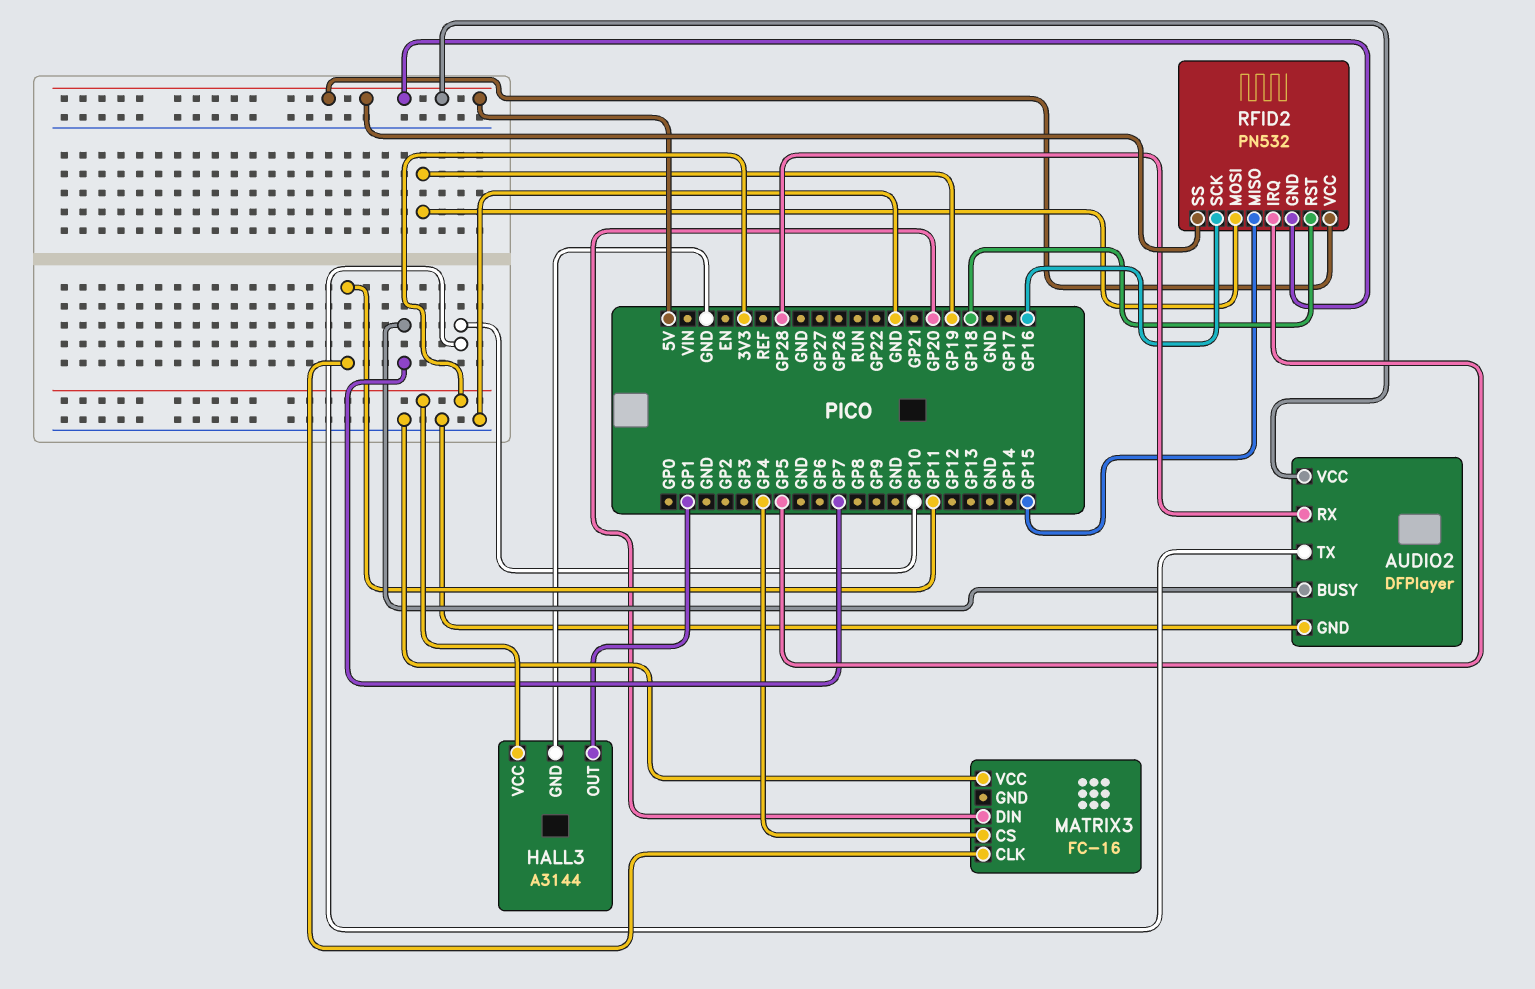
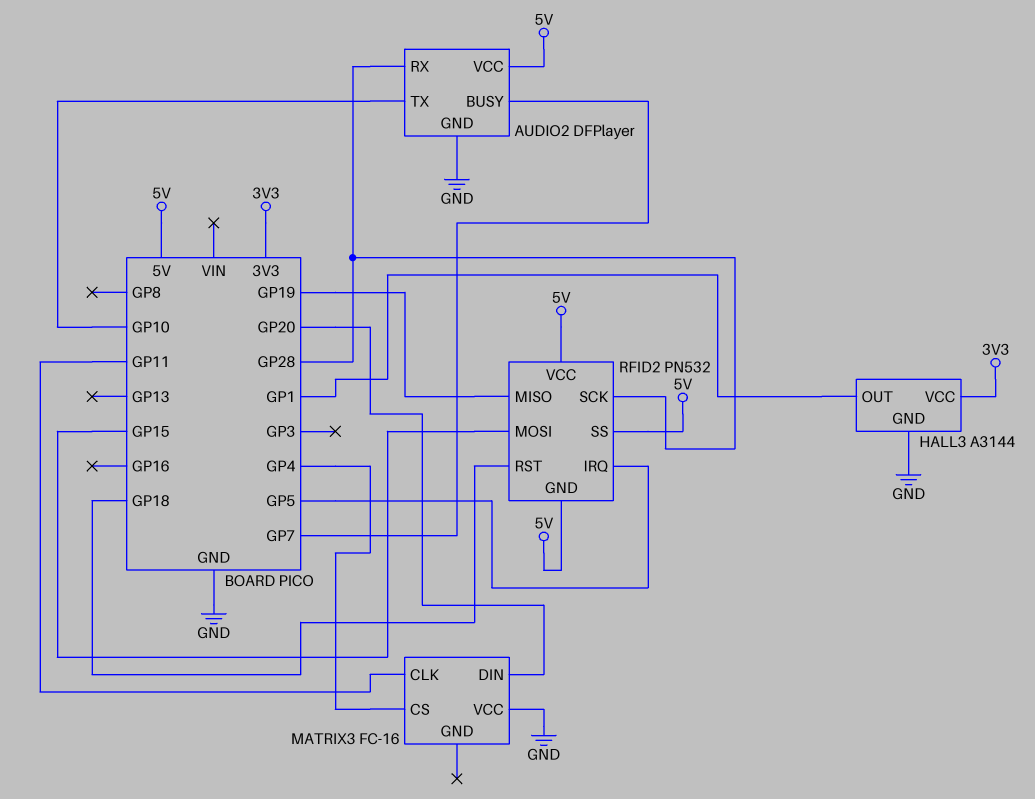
RFID2 pin MISO: GP15 -> GP19
RFID2 pin MOSI: GP19 -> GP15
RFID2 pin SCK: GP16 -> GP28

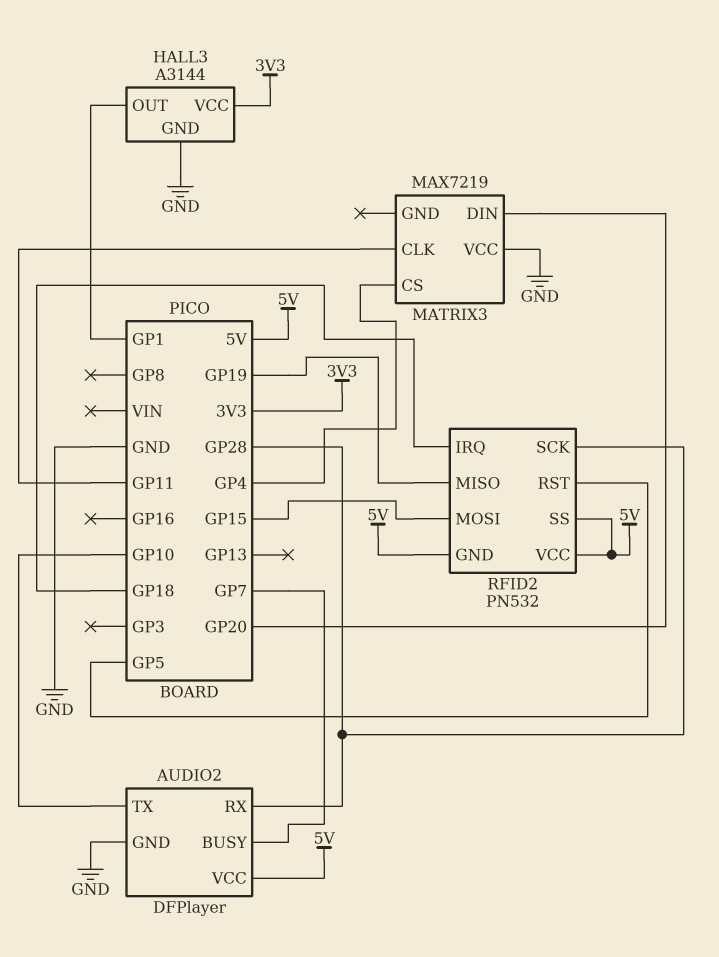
MATRIX3: FC-16 -> MAX7219
RFID2 pin IRQ: GP5 -> GP18
RFID2 pin RST: GP18 -> GP5

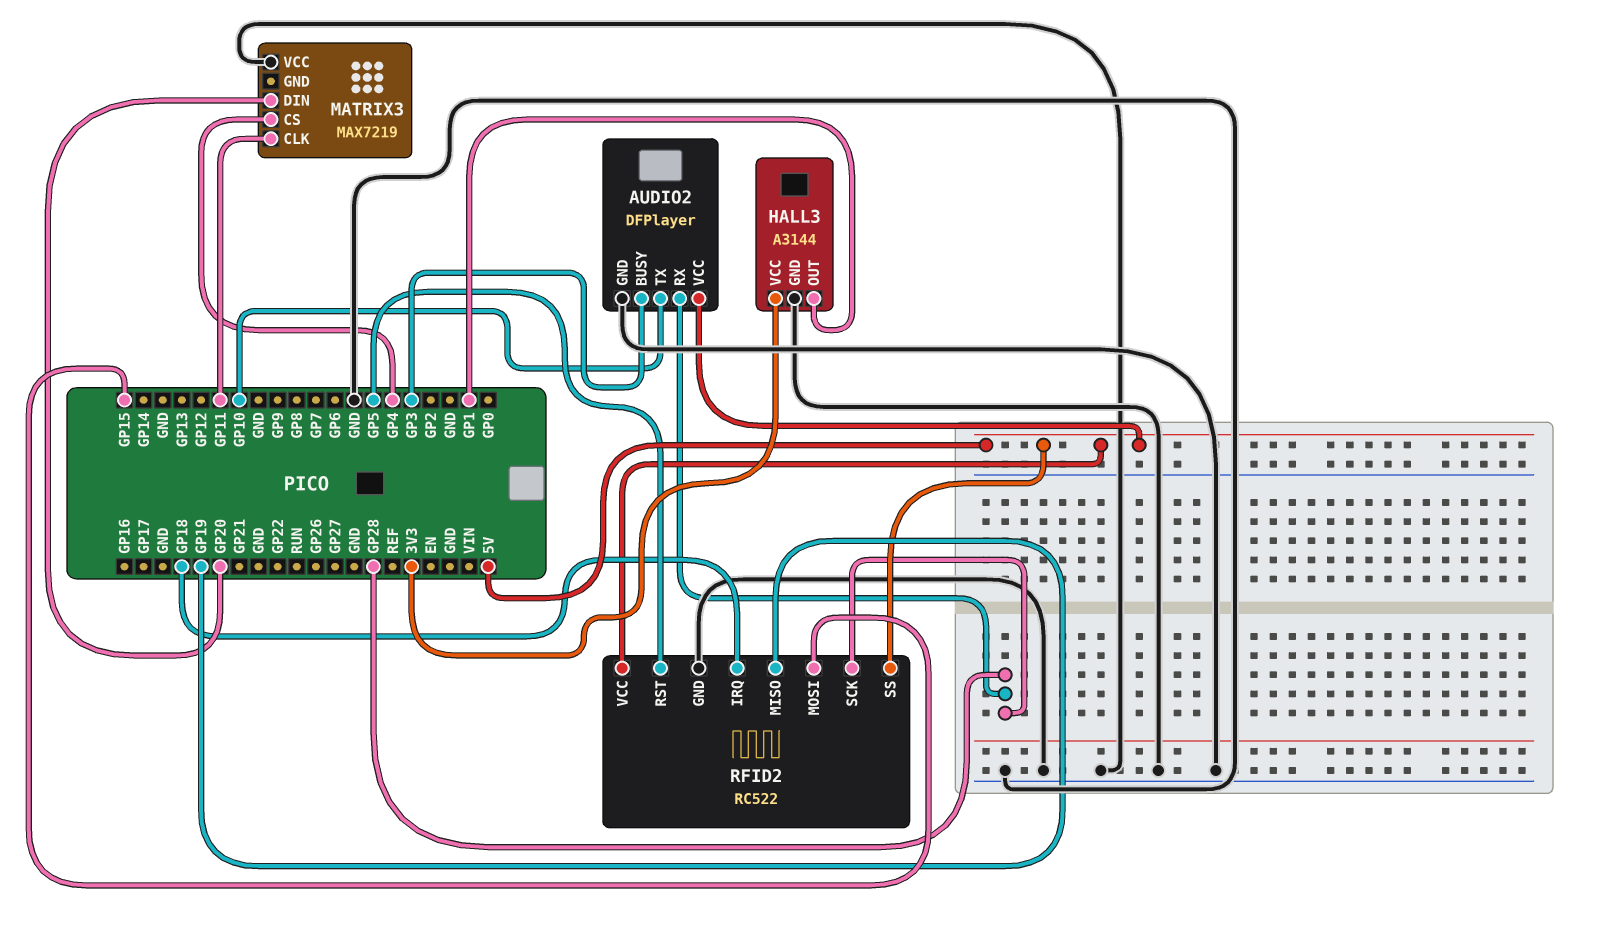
AUDIO2 pin BUSY: GP7 -> GP3
RFID2: PN532 -> RC522
RFID2 pin GND: 5V -> GND

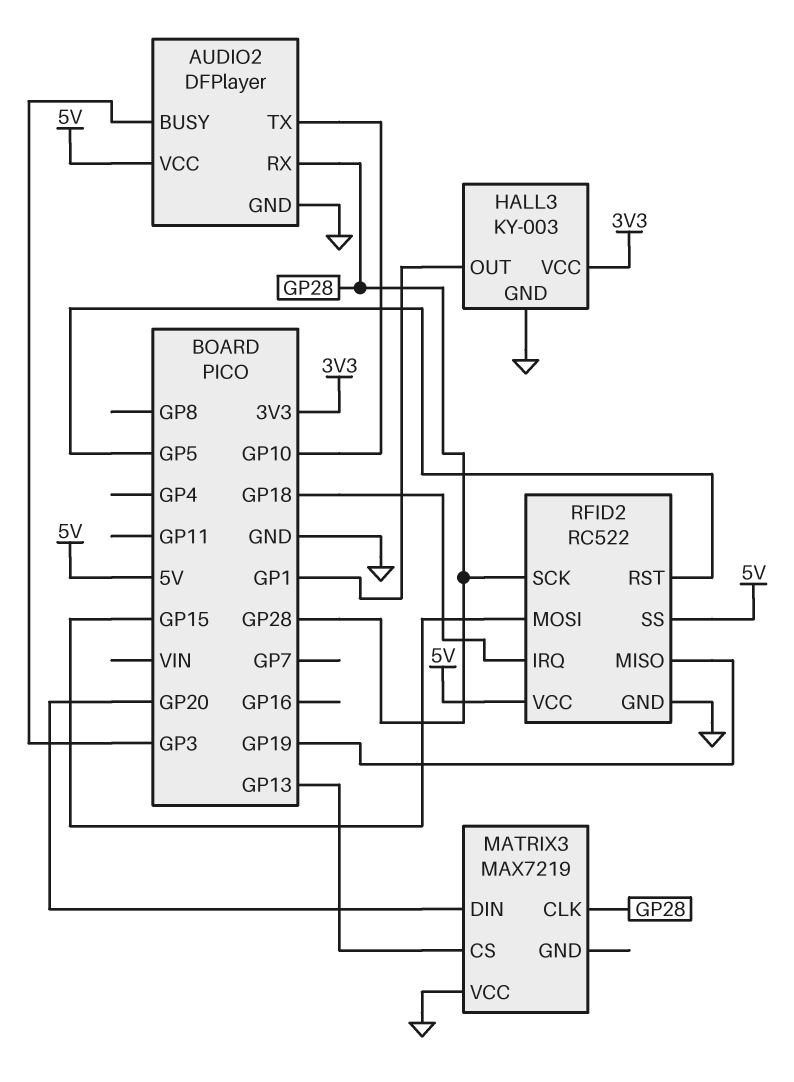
HALL3: A3144 -> KY-003
MATRIX3 pin CLK: GP11 -> GP28
MATRIX3 pin CS: GP4 -> GP13

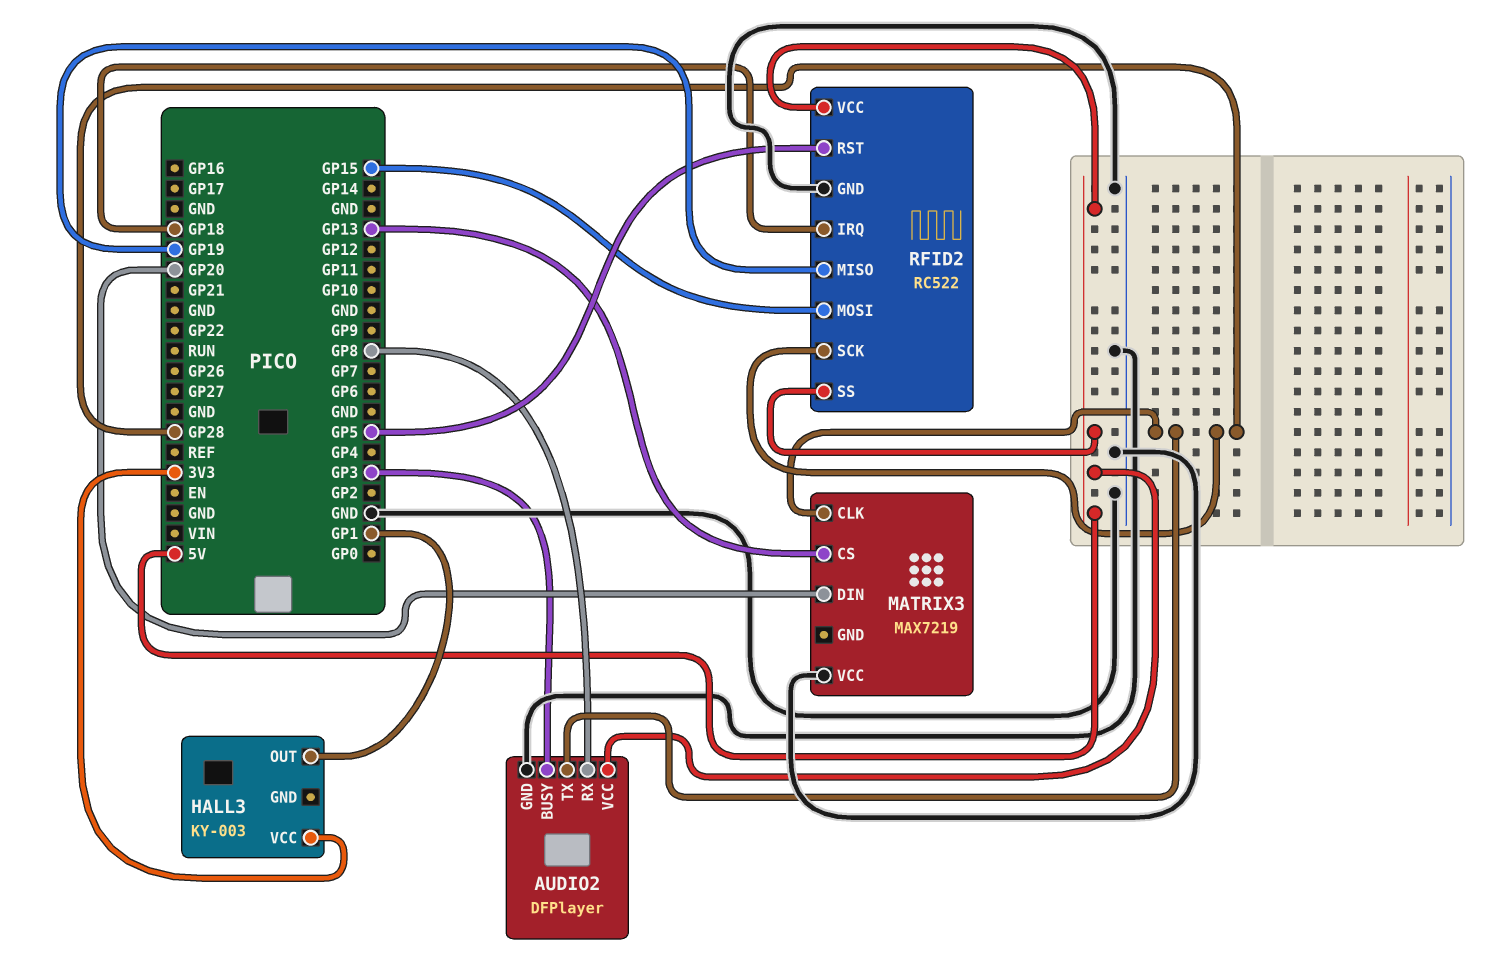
AUDIO2 pin RX: GP28 -> GP8
AUDIO2 pin TX: GP10 -> GP28
HALL3 pin GND: GND -> none

